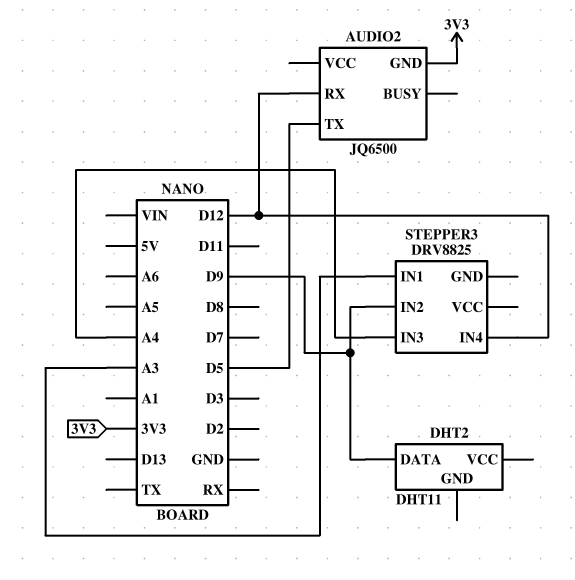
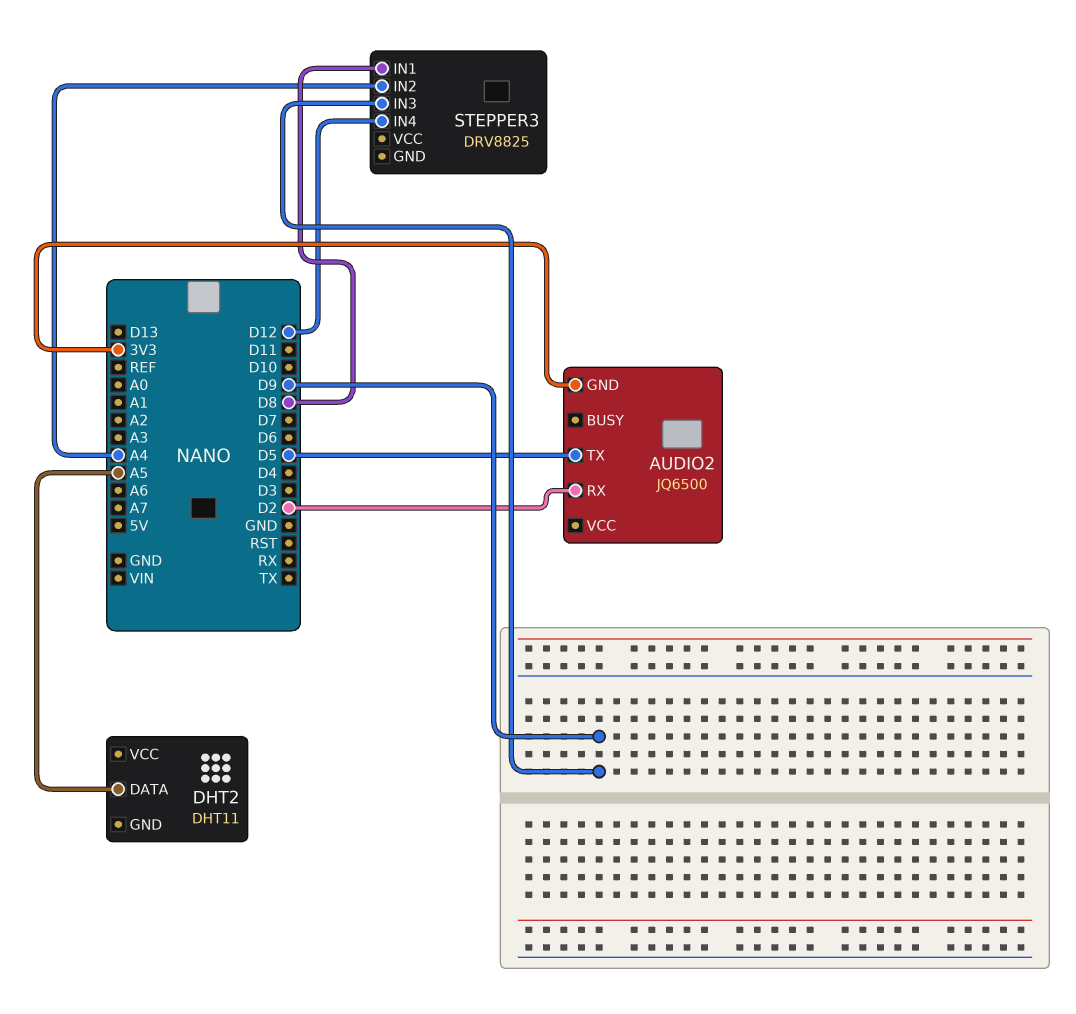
AUDIO2 pin RX: D12 -> D2
DHT2 pin DATA: D9 -> A5
STEPPER3 pin IN1: A3 -> D8
STEPPER3 pin IN2: D9 -> A4
STEPPER3 pin IN3: A4 -> D9

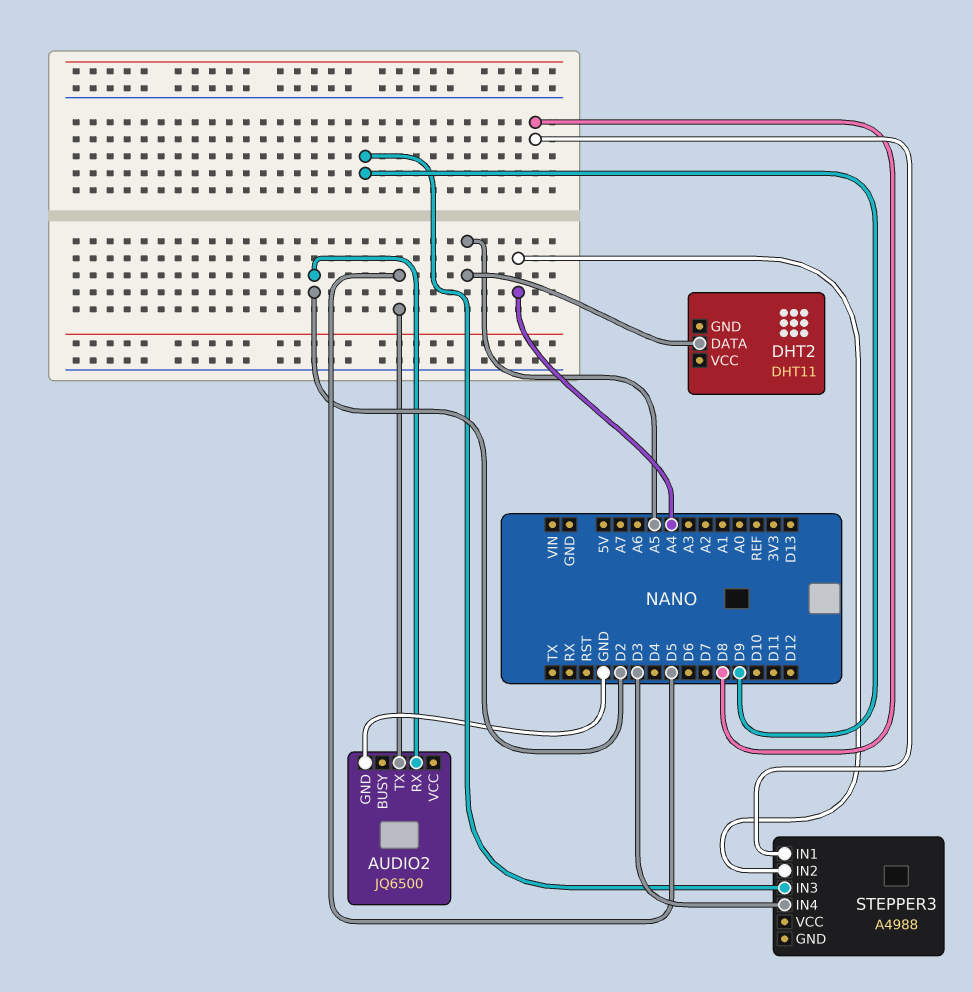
AUDIO2 pin GND: 3V3 -> GND
STEPPER3: DRV8825 -> A4988
STEPPER3 pin IN4: D12 -> D3

